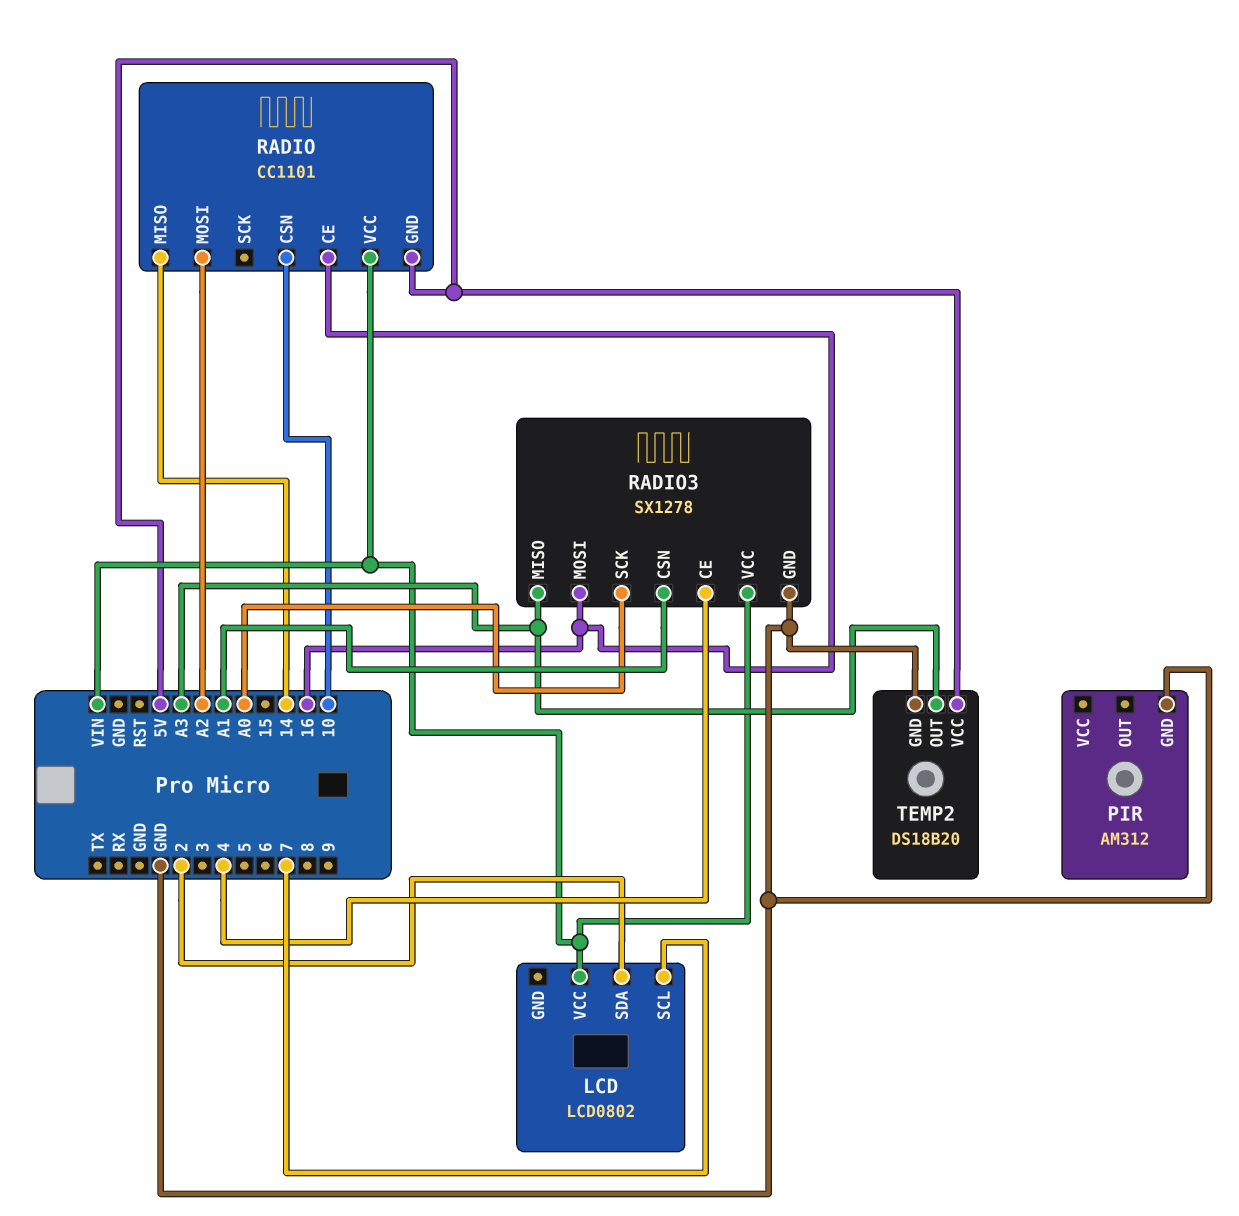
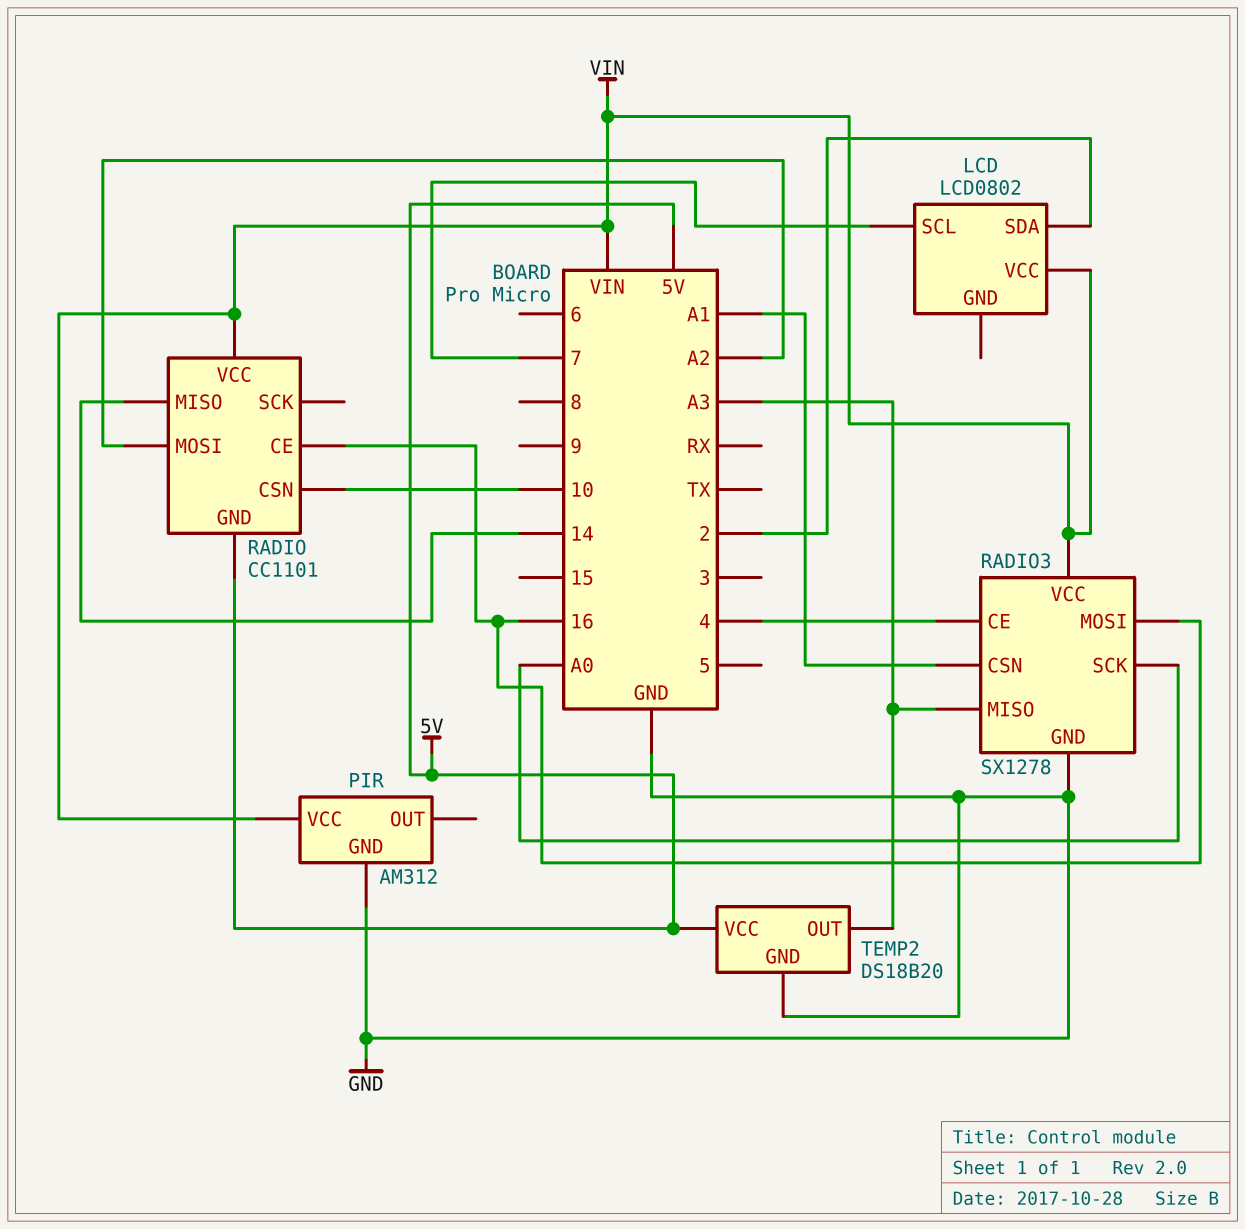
PIR pin VCC: none -> VIN

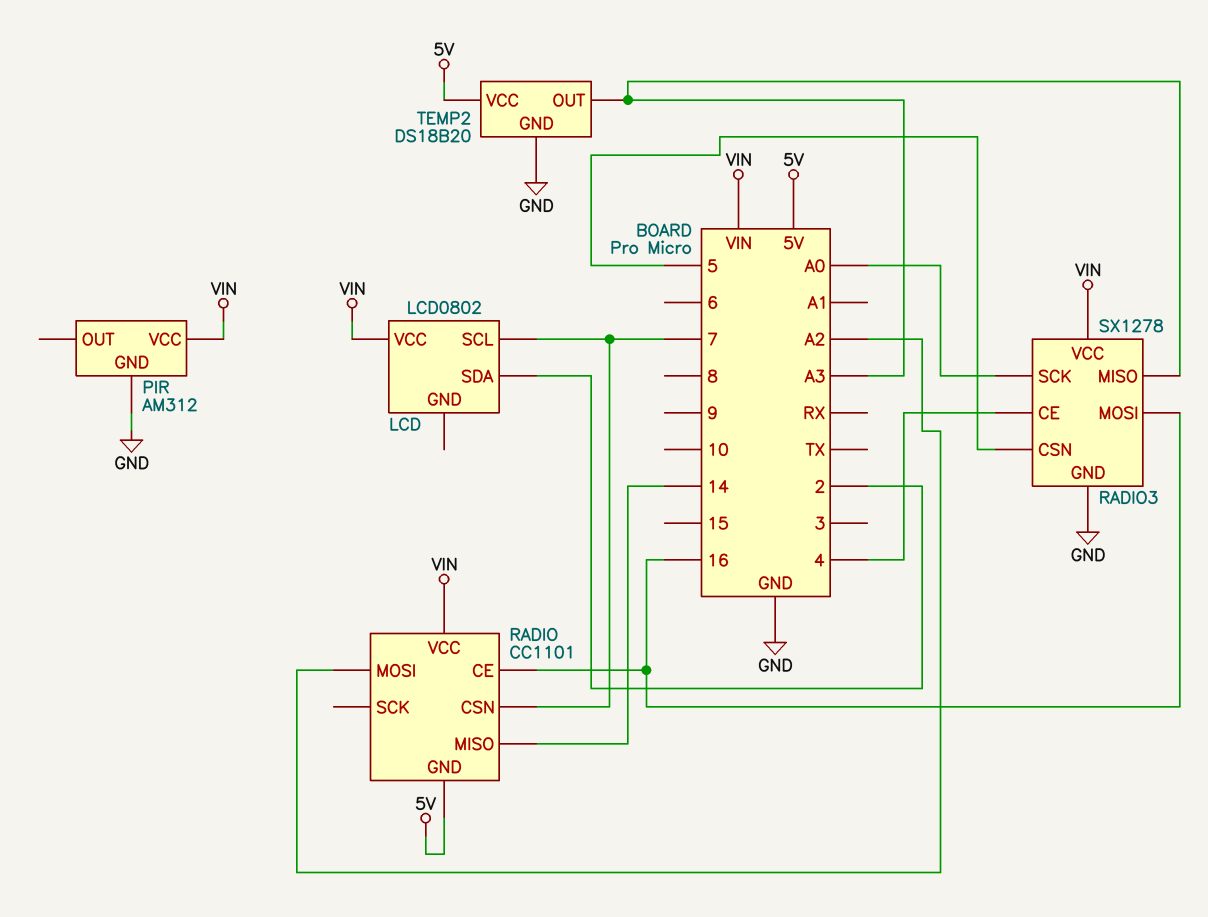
RADIO pin CSN: 10 -> 7
RADIO3 pin CSN: A1 -> 5

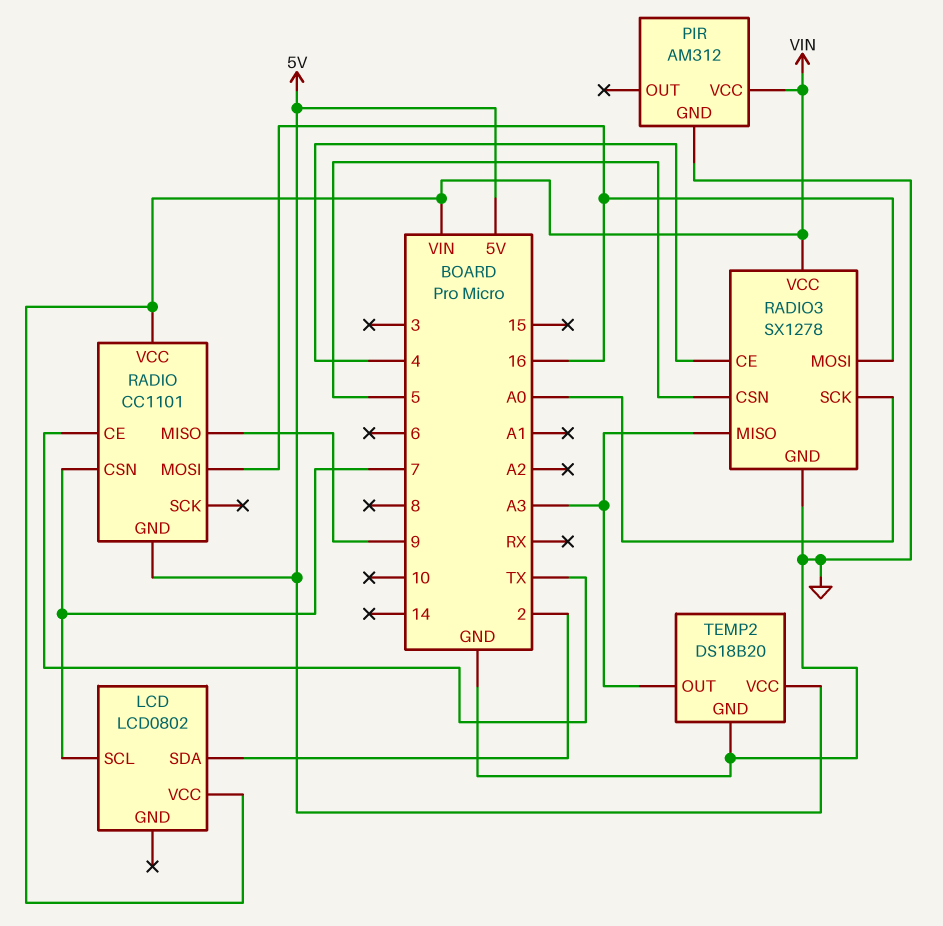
RADIO pin CE: 16 -> TX
RADIO pin MISO: 14 -> 9
RADIO pin MOSI: A2 -> 16

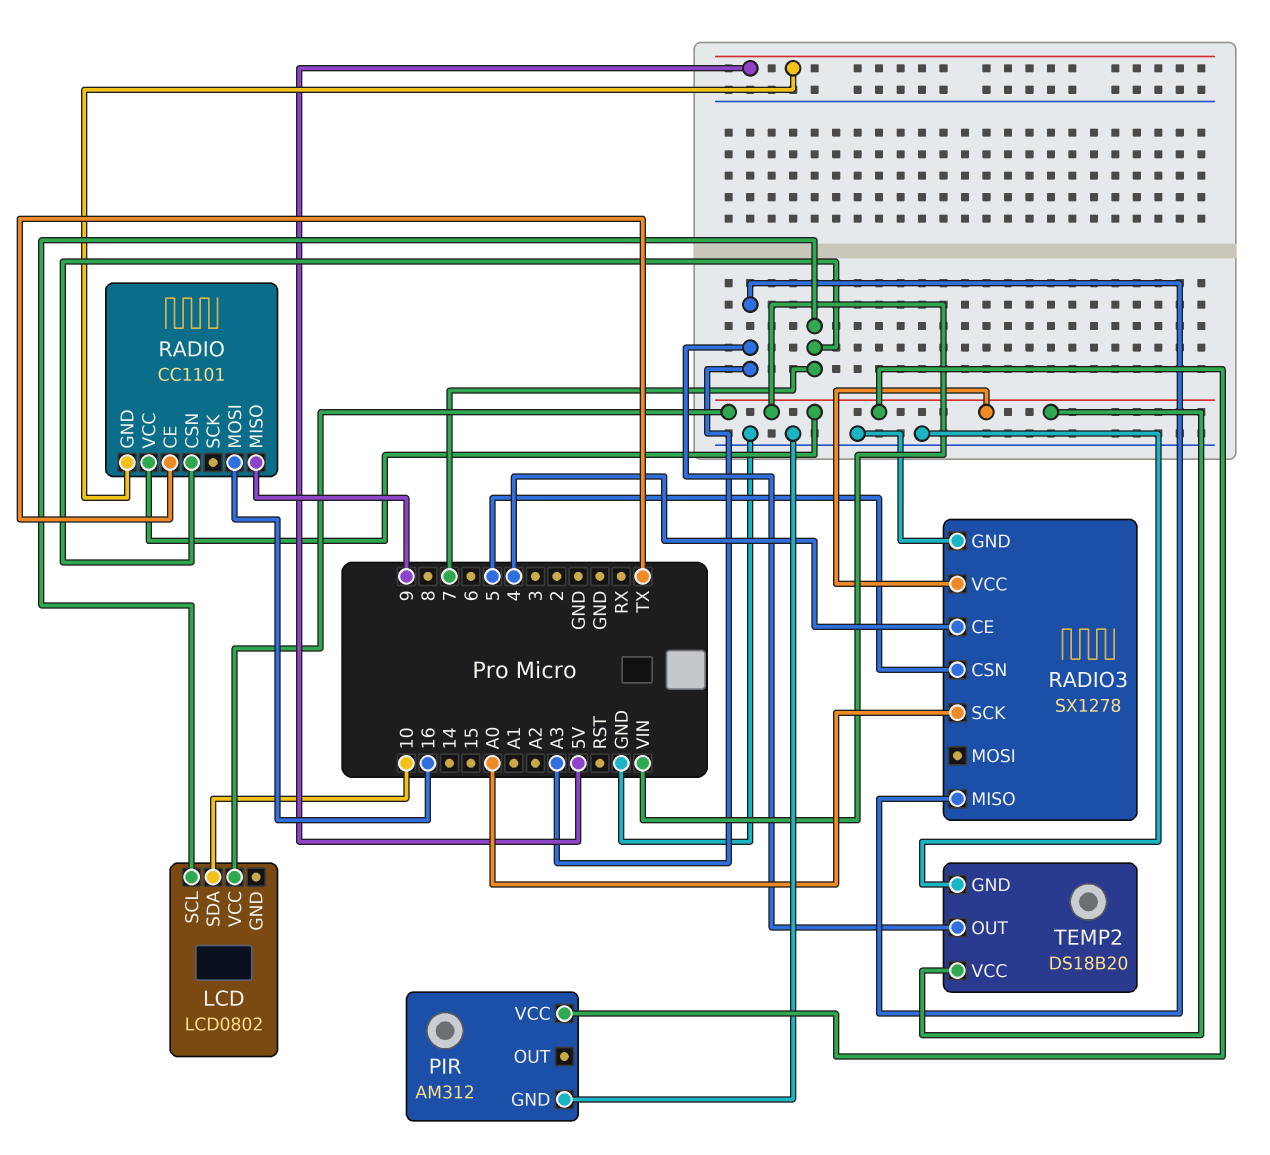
LCD pin SDA: 2 -> 10
RADIO3 pin MOSI: 16 -> none
TEMP2 pin VCC: 5V -> VIN

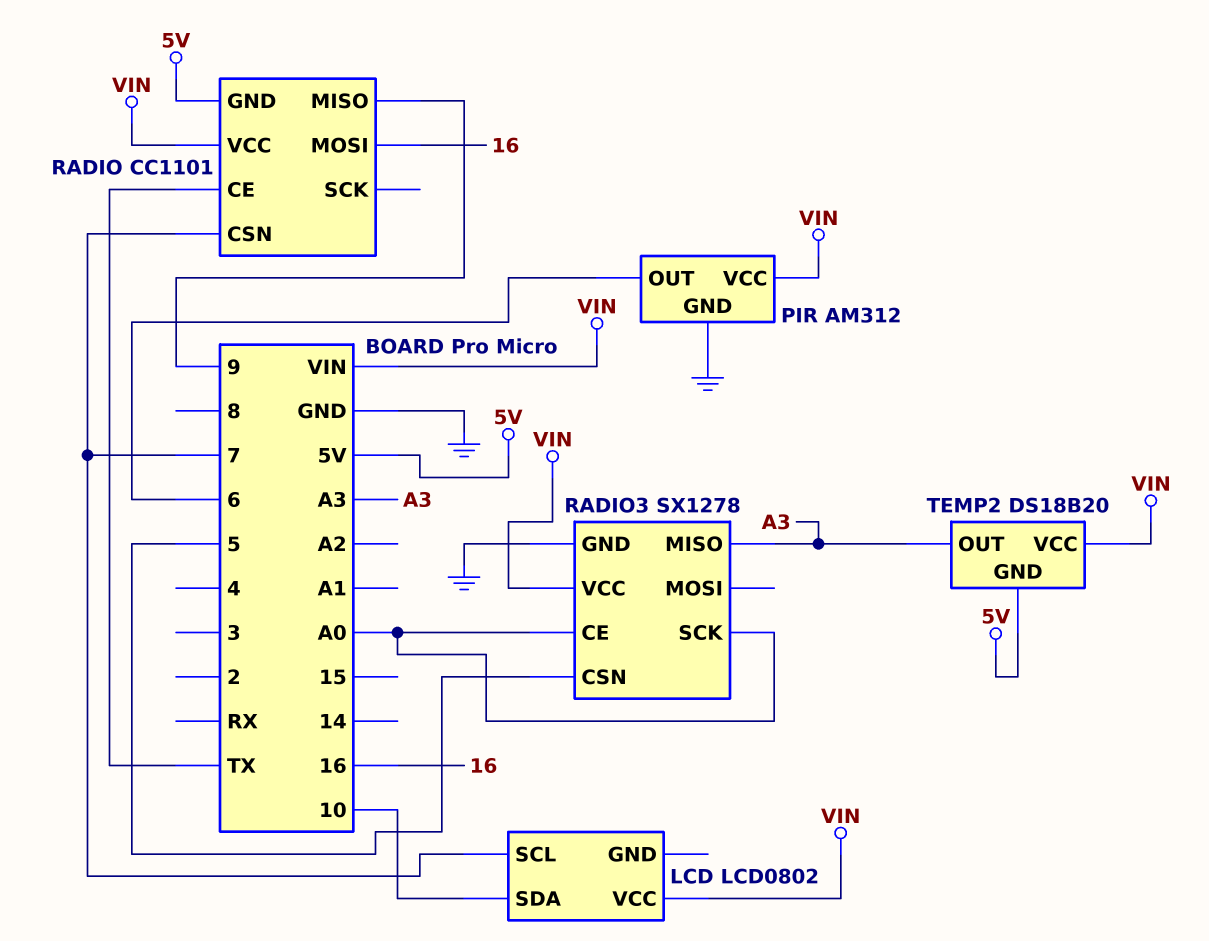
PIR pin OUT: none -> 6
RADIO3 pin CE: 4 -> A0
TEMP2 pin GND: GND -> 5V

